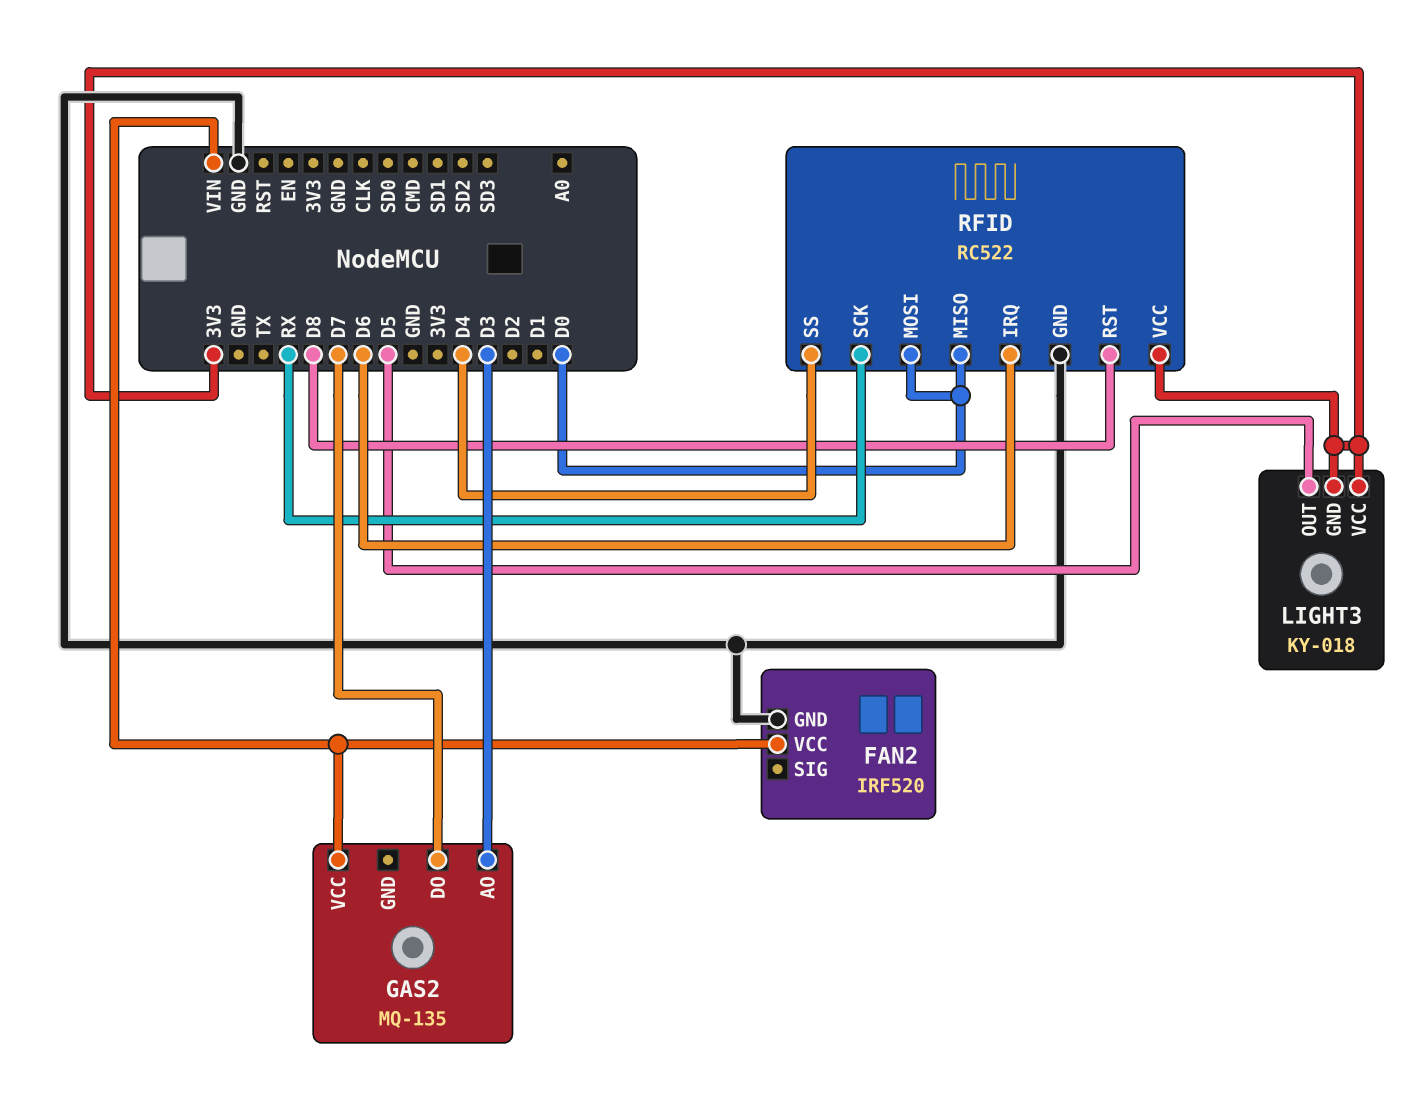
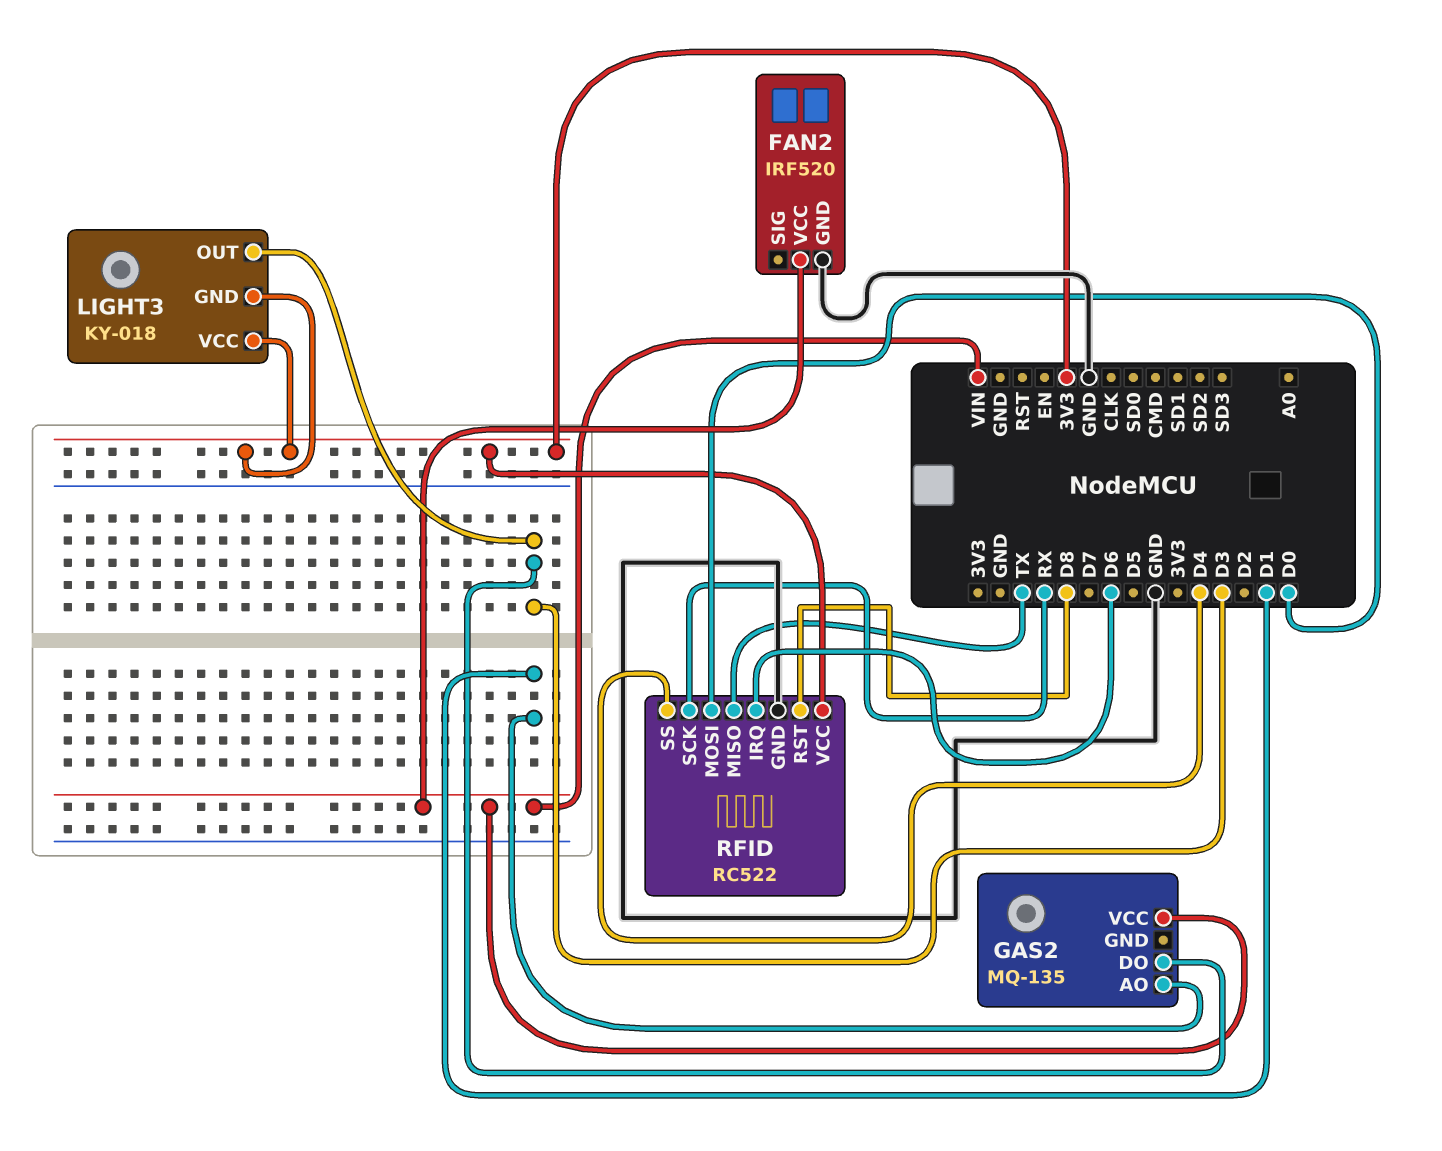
GAS2 pin AO: D3 -> D1
GAS2 pin DO: D7 -> D3
LIGHT3 pin OUT: D5 -> D3
RFID pin MISO: D0 -> TX

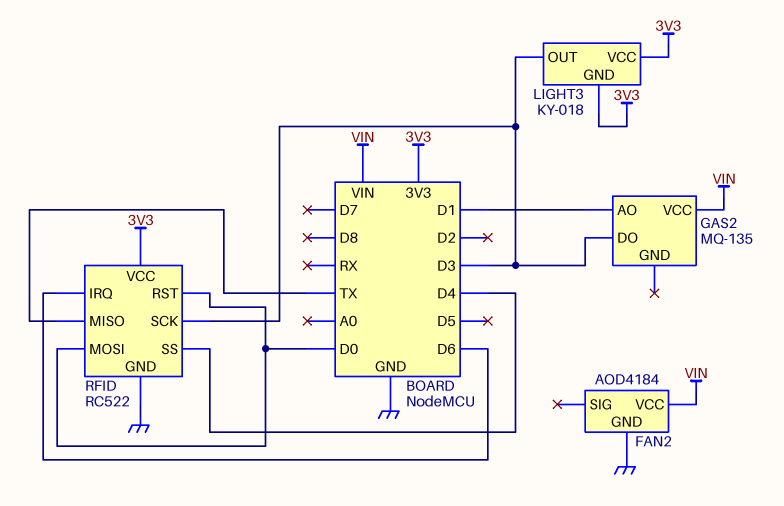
FAN2: IRF520 -> AOD4184
RFID pin RST: D8 -> D0
RFID pin SCK: RX -> D3

